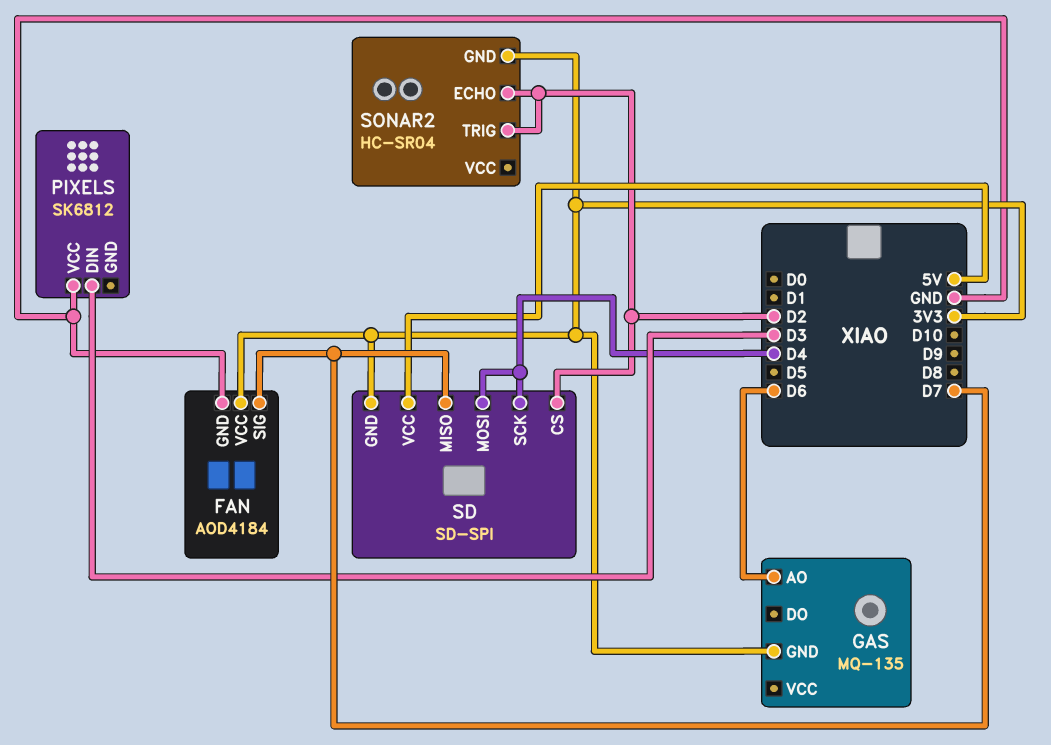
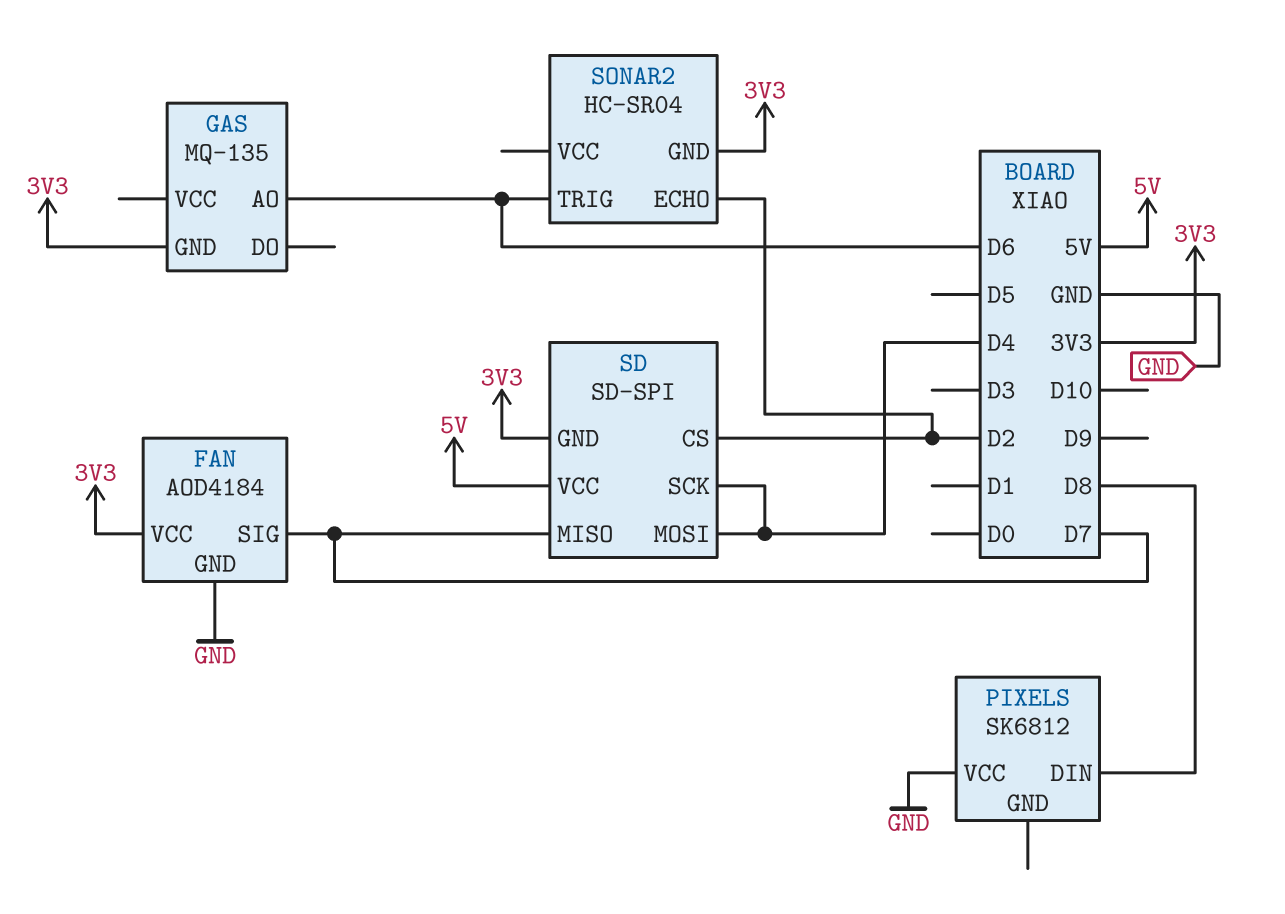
PIXELS pin DIN: D3 -> D8
SONAR2 pin TRIG: D2 -> D6

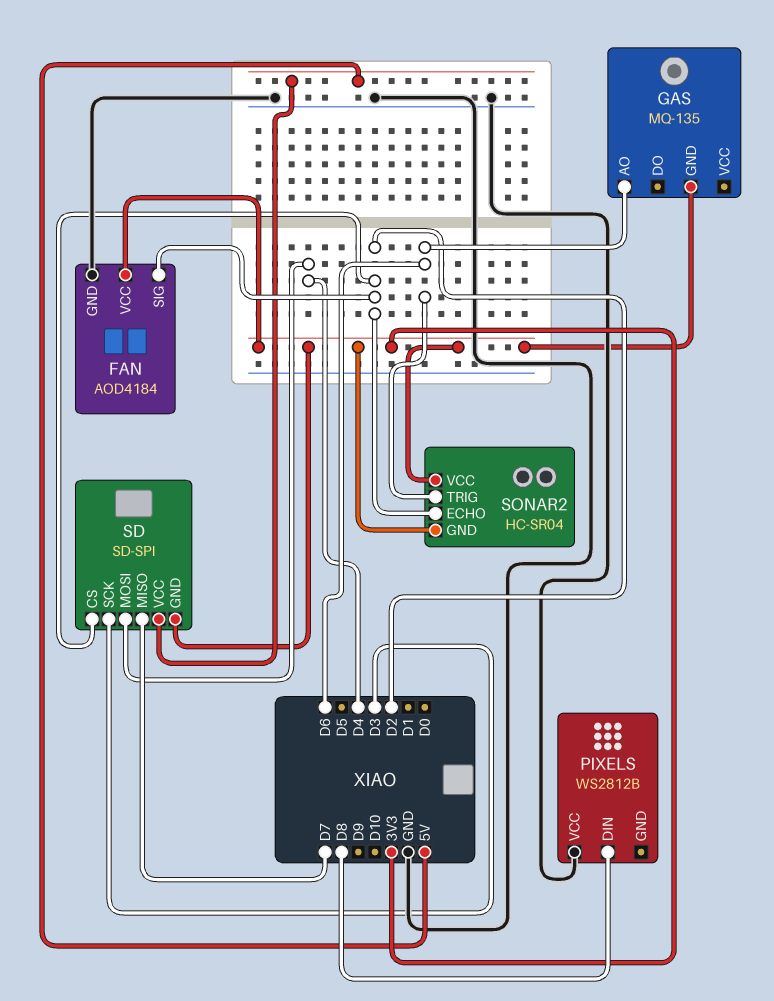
FAN pin SIG: D7 -> D2
PIXELS: SK6812 -> WS2812B
SD pin SCK: D4 -> D3
SONAR2 pin VCC: none -> 3V3

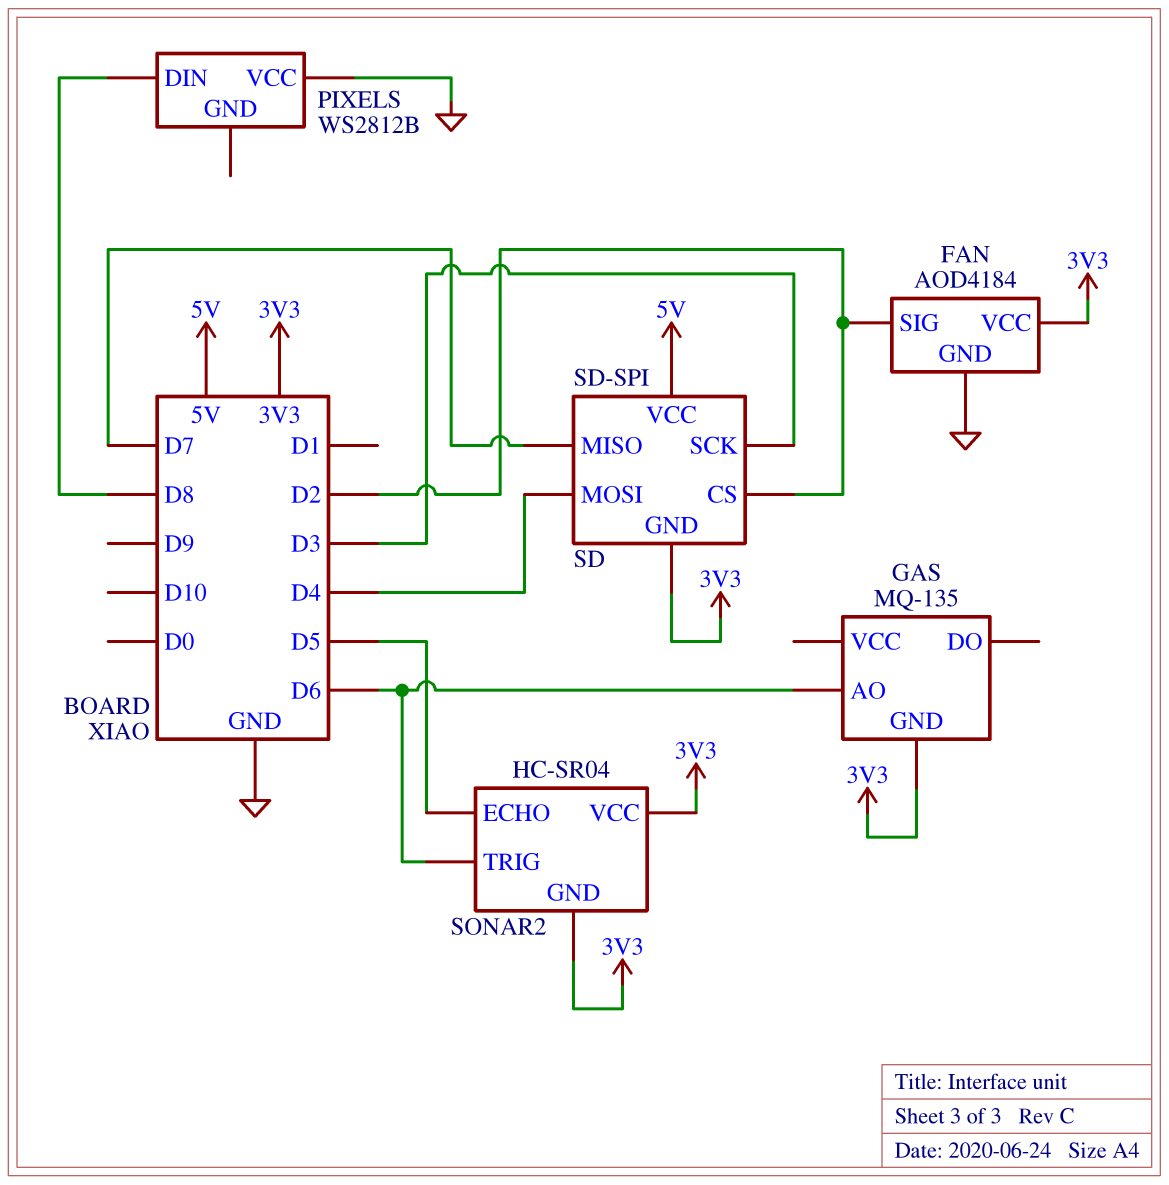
SONAR2 pin ECHO: D2 -> D5

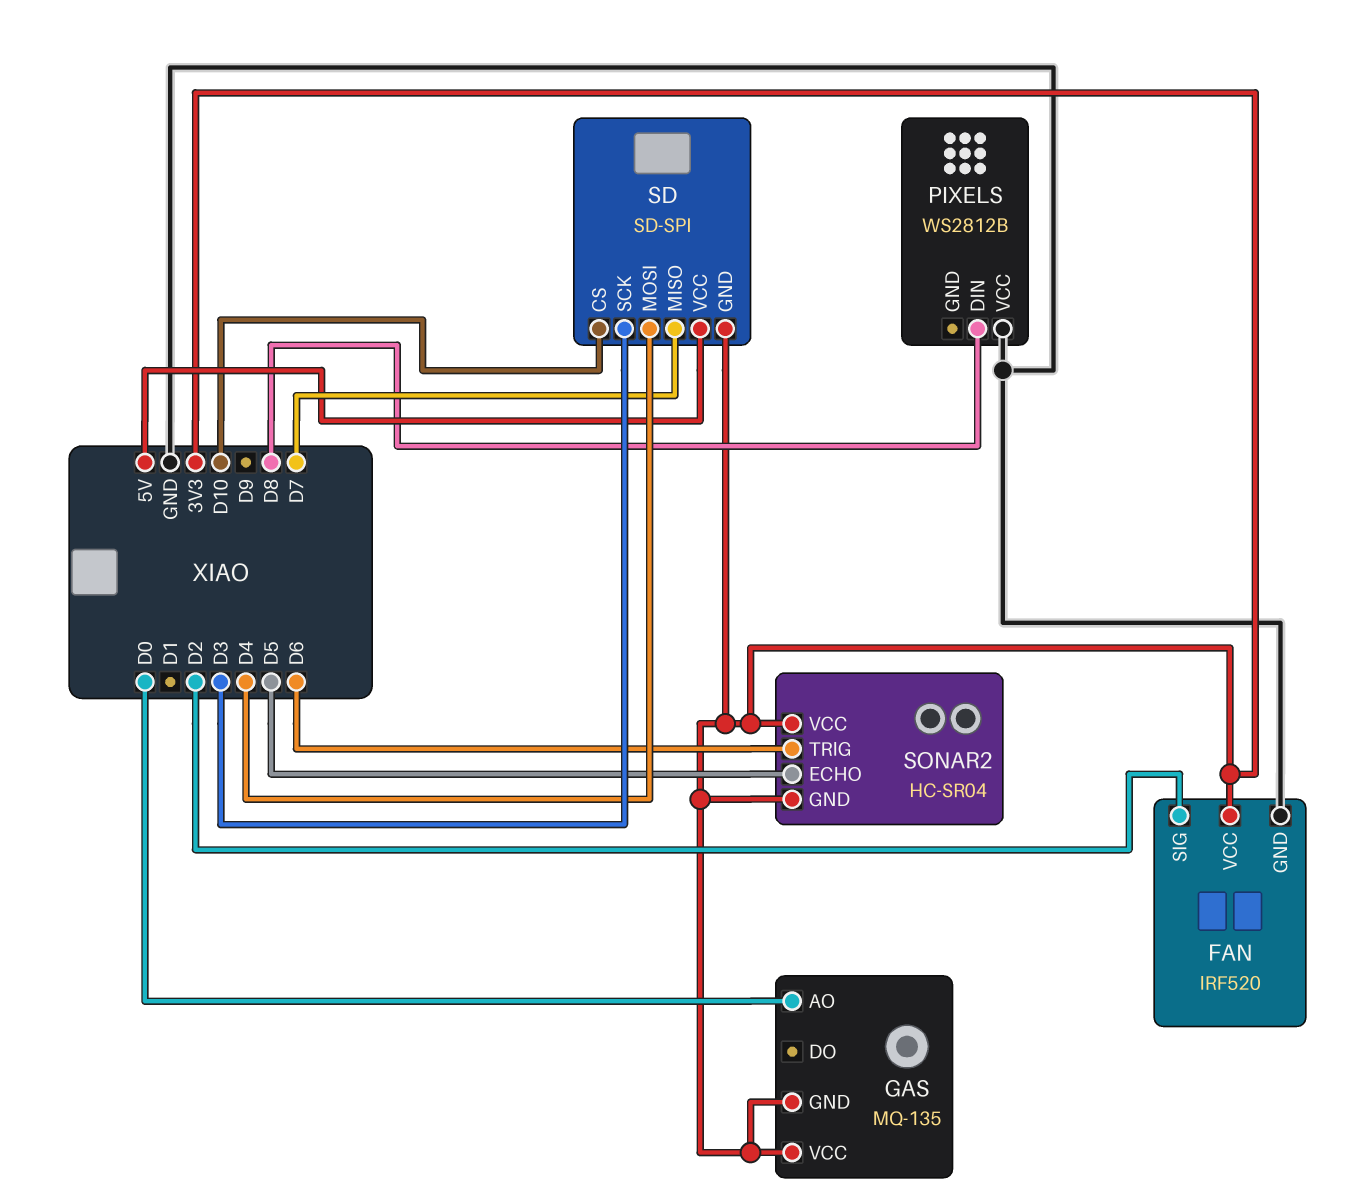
FAN: AOD4184 -> IRF520
GAS pin AO: D6 -> D0
GAS pin VCC: none -> 3V3
SD pin CS: D2 -> D10

